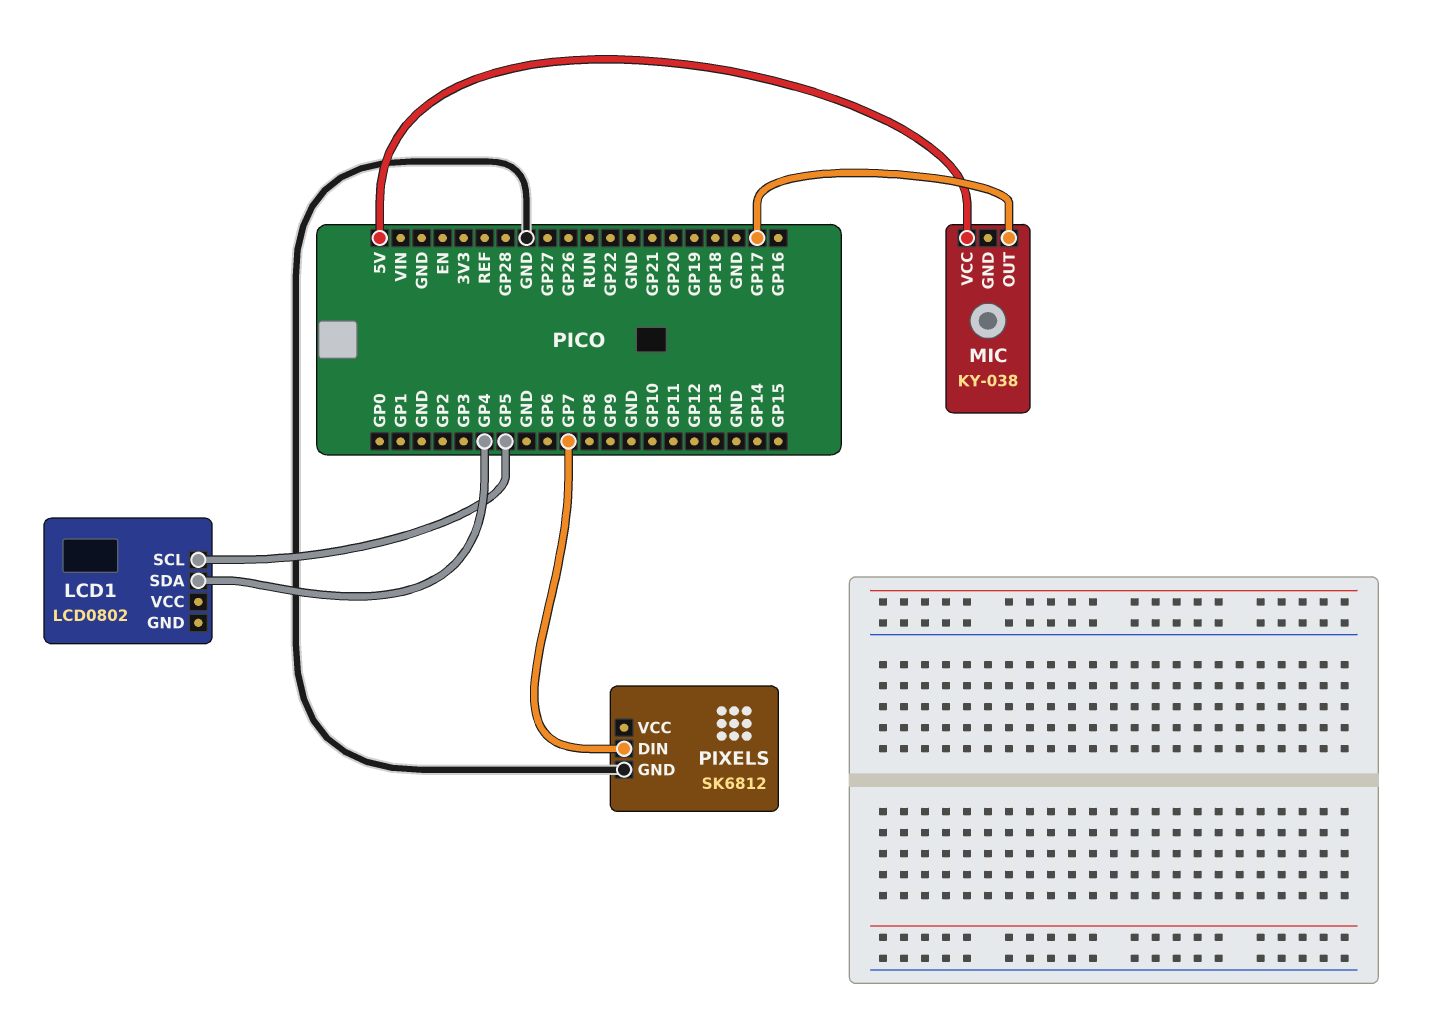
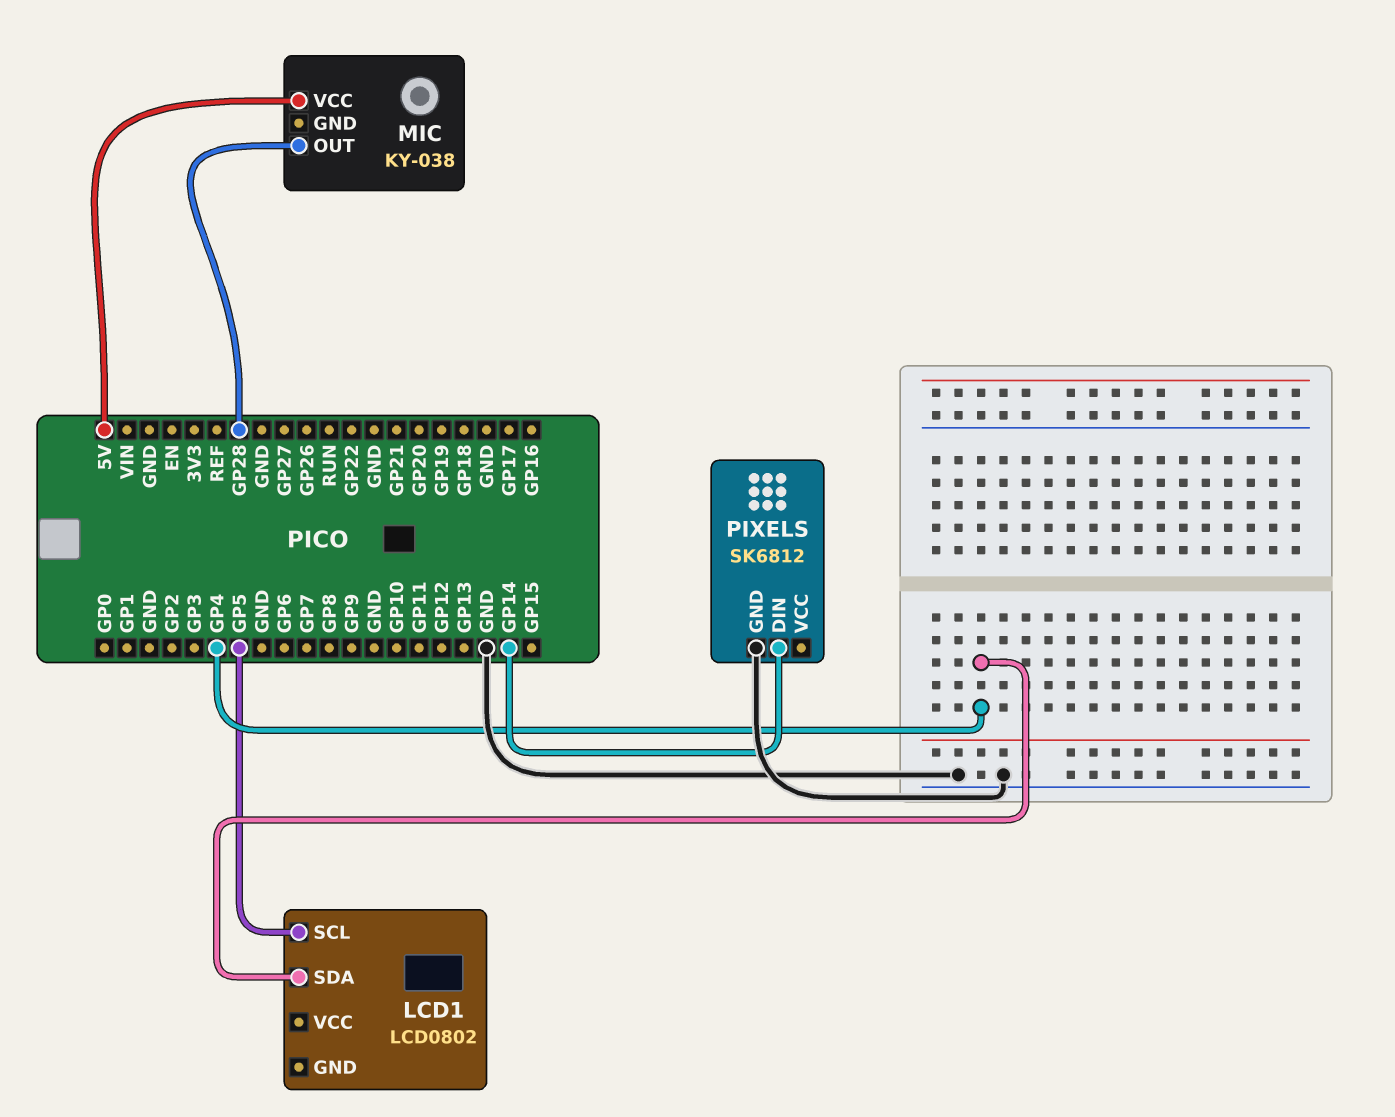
MIC pin OUT: GP17 -> GP28
PIXELS pin DIN: GP7 -> GP14

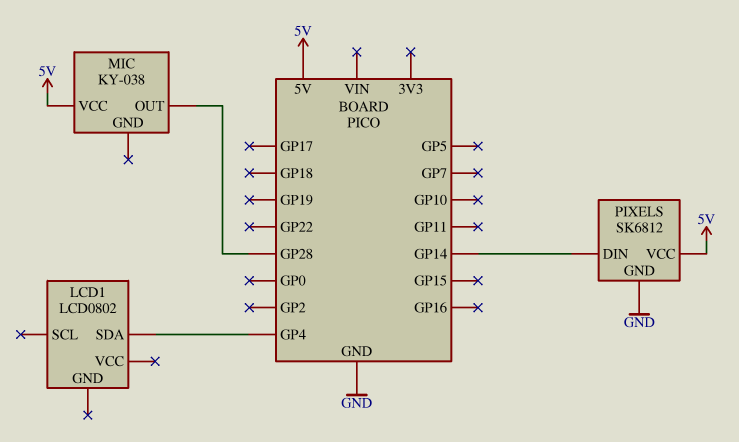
LCD1 pin SCL: GP5 -> none
PIXELS pin VCC: none -> 5V

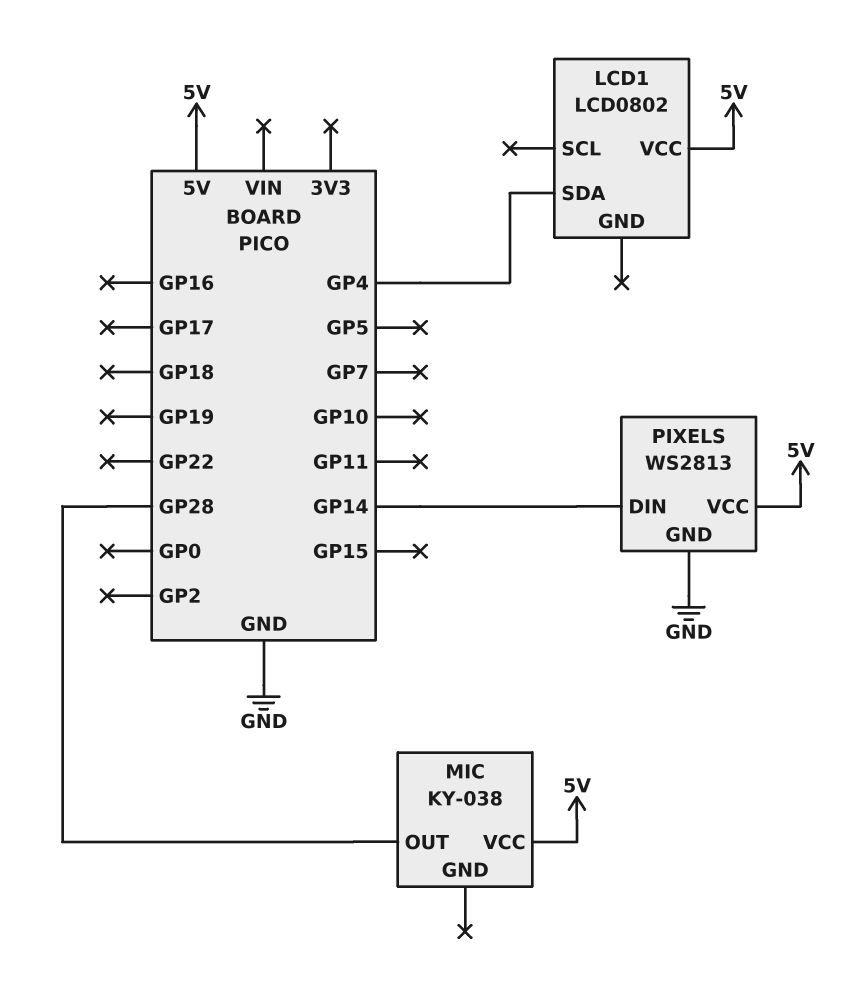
LCD1 pin VCC: none -> 5V
PIXELS: SK6812 -> WS2813

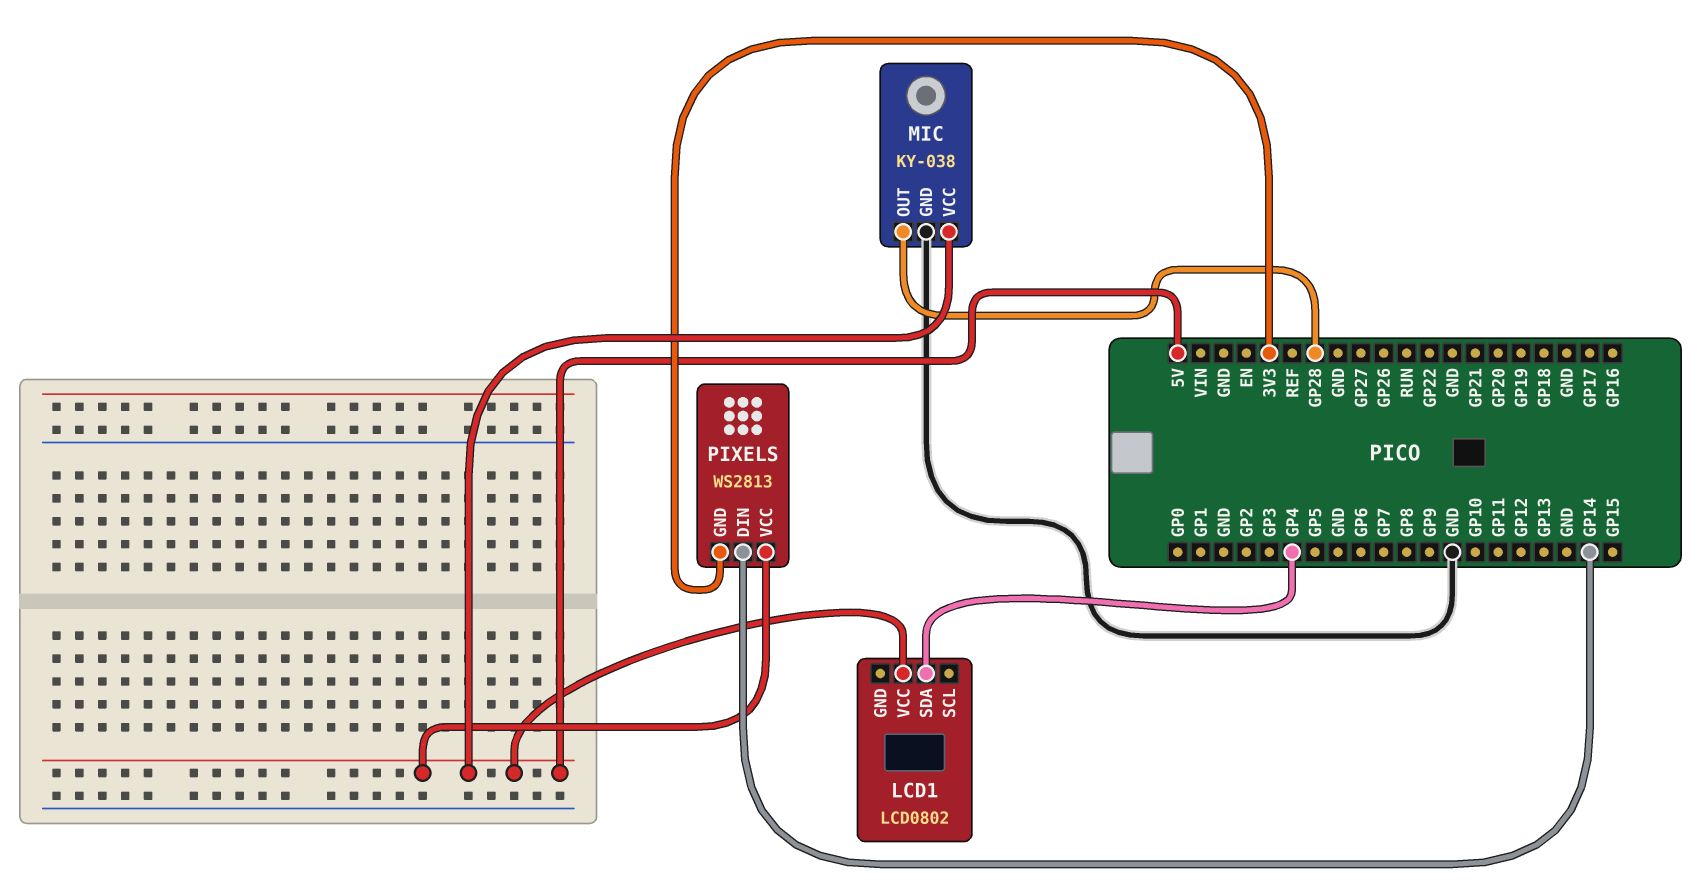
MIC pin GND: none -> GND
PIXELS pin GND: GND -> 3V3

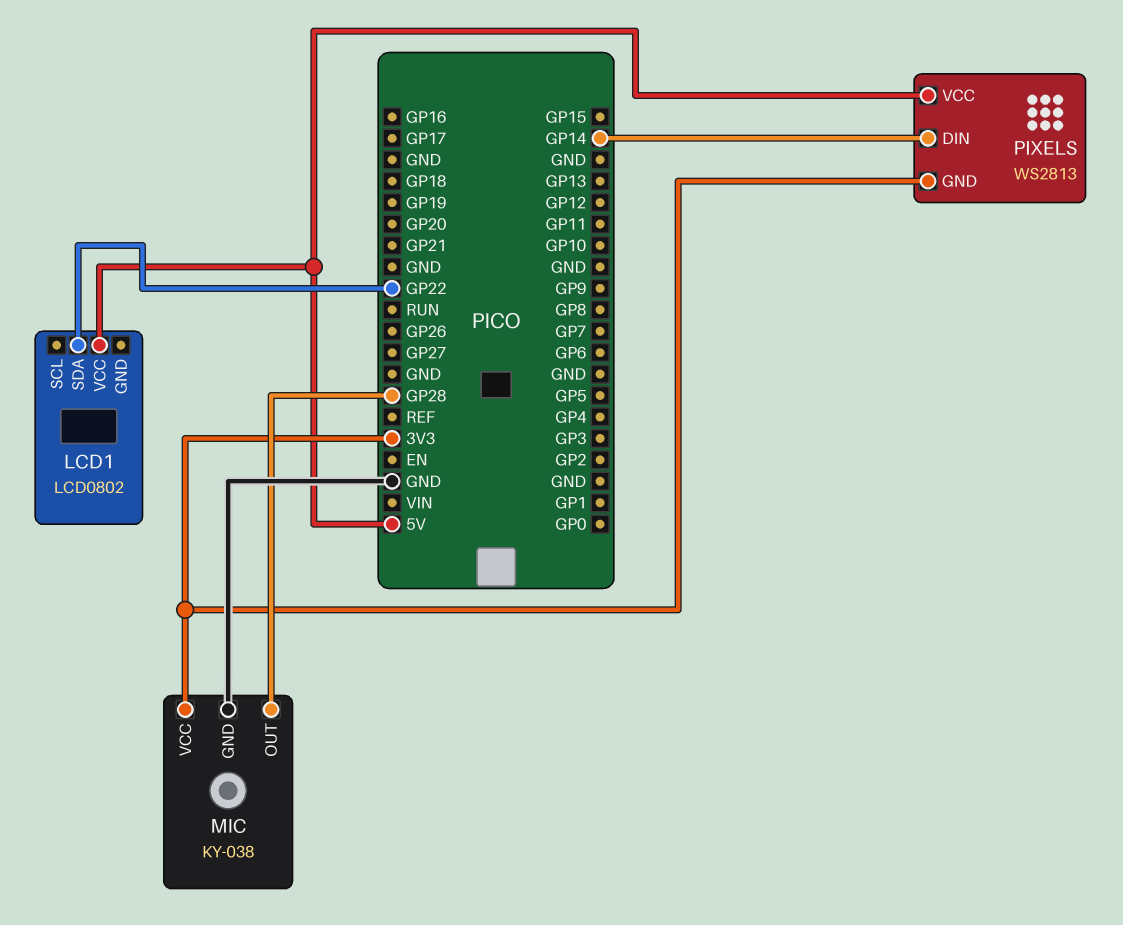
LCD1 pin SDA: GP4 -> GP22
MIC pin VCC: 5V -> 3V3

